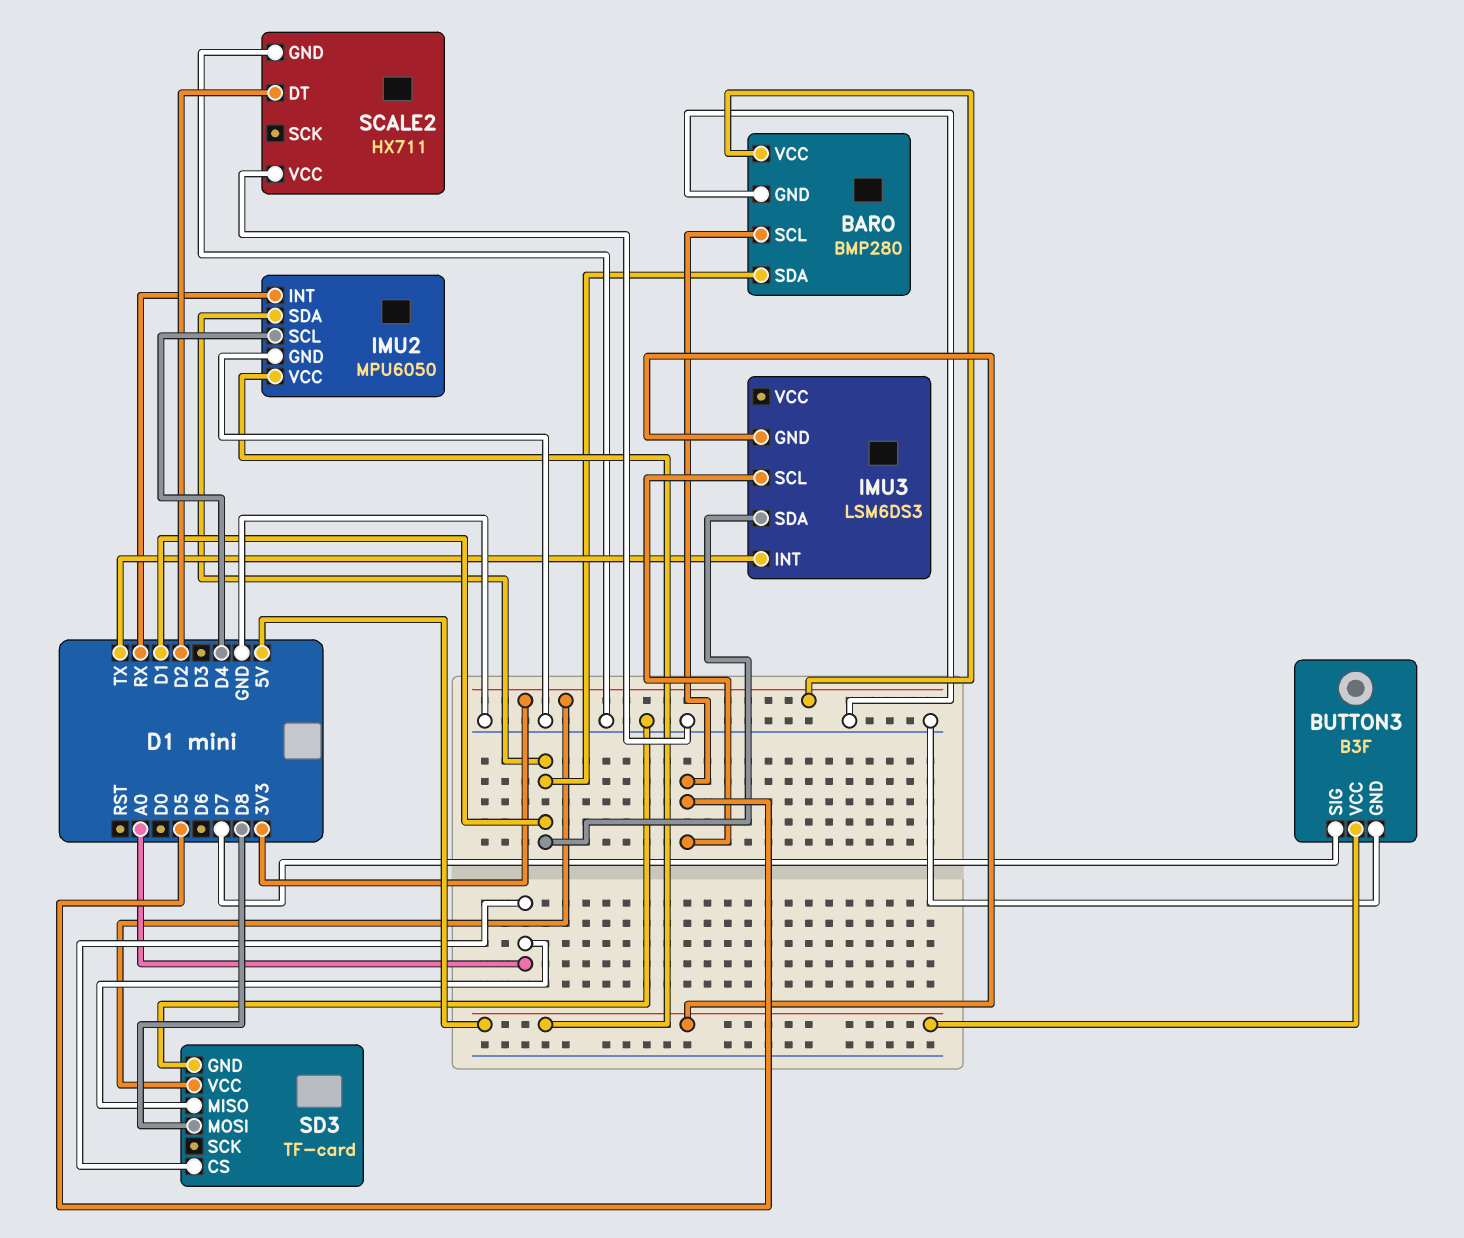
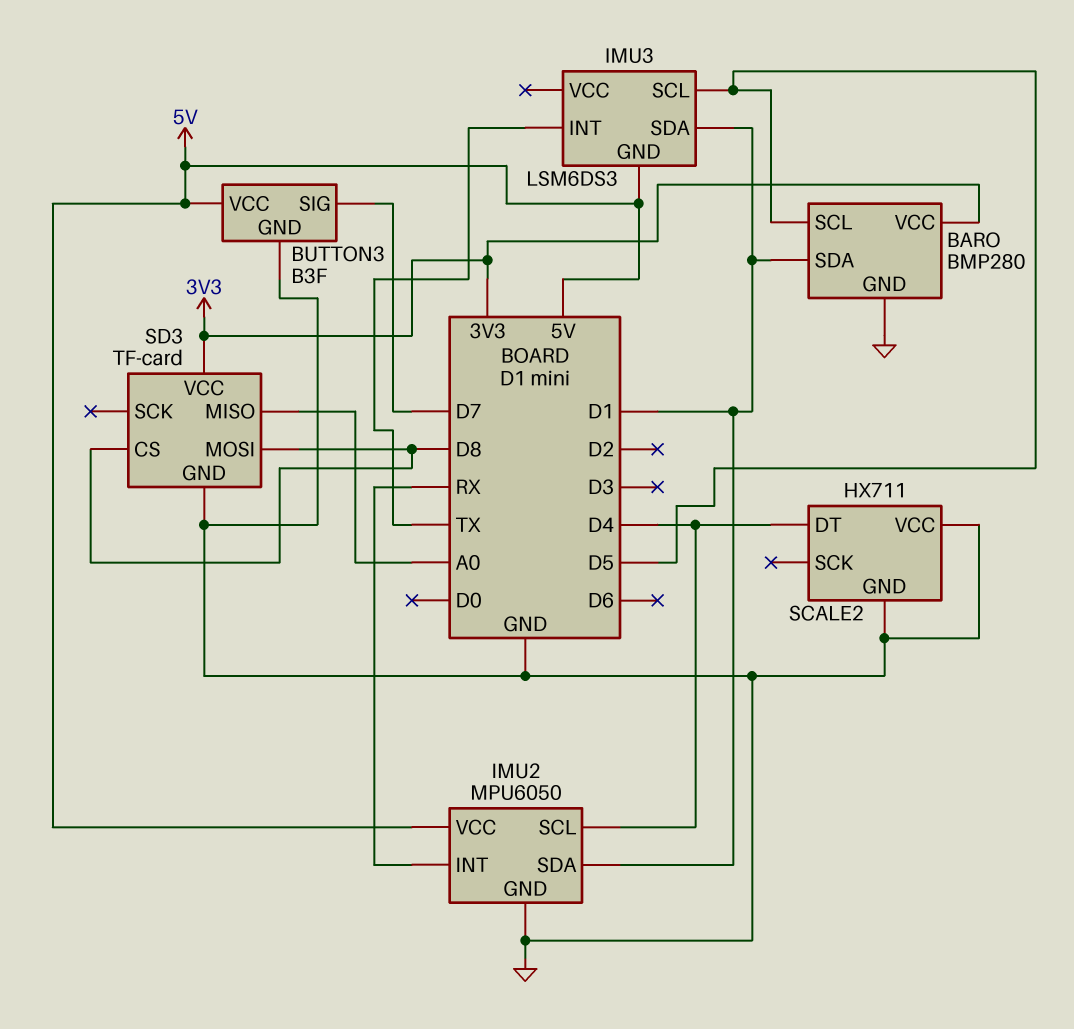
SCALE2 pin DT: D2 -> D4
SD3 pin CS: A0 -> D8

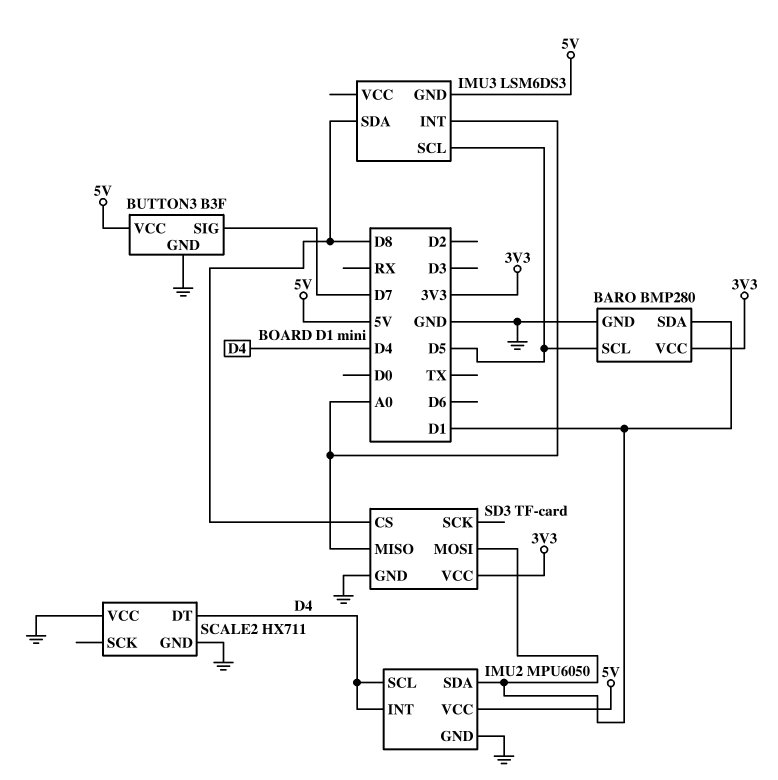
IMU2 pin INT: RX -> D4
IMU3 pin INT: TX -> A0
IMU3 pin SDA: D1 -> D8
SD3 pin MOSI: D8 -> D1

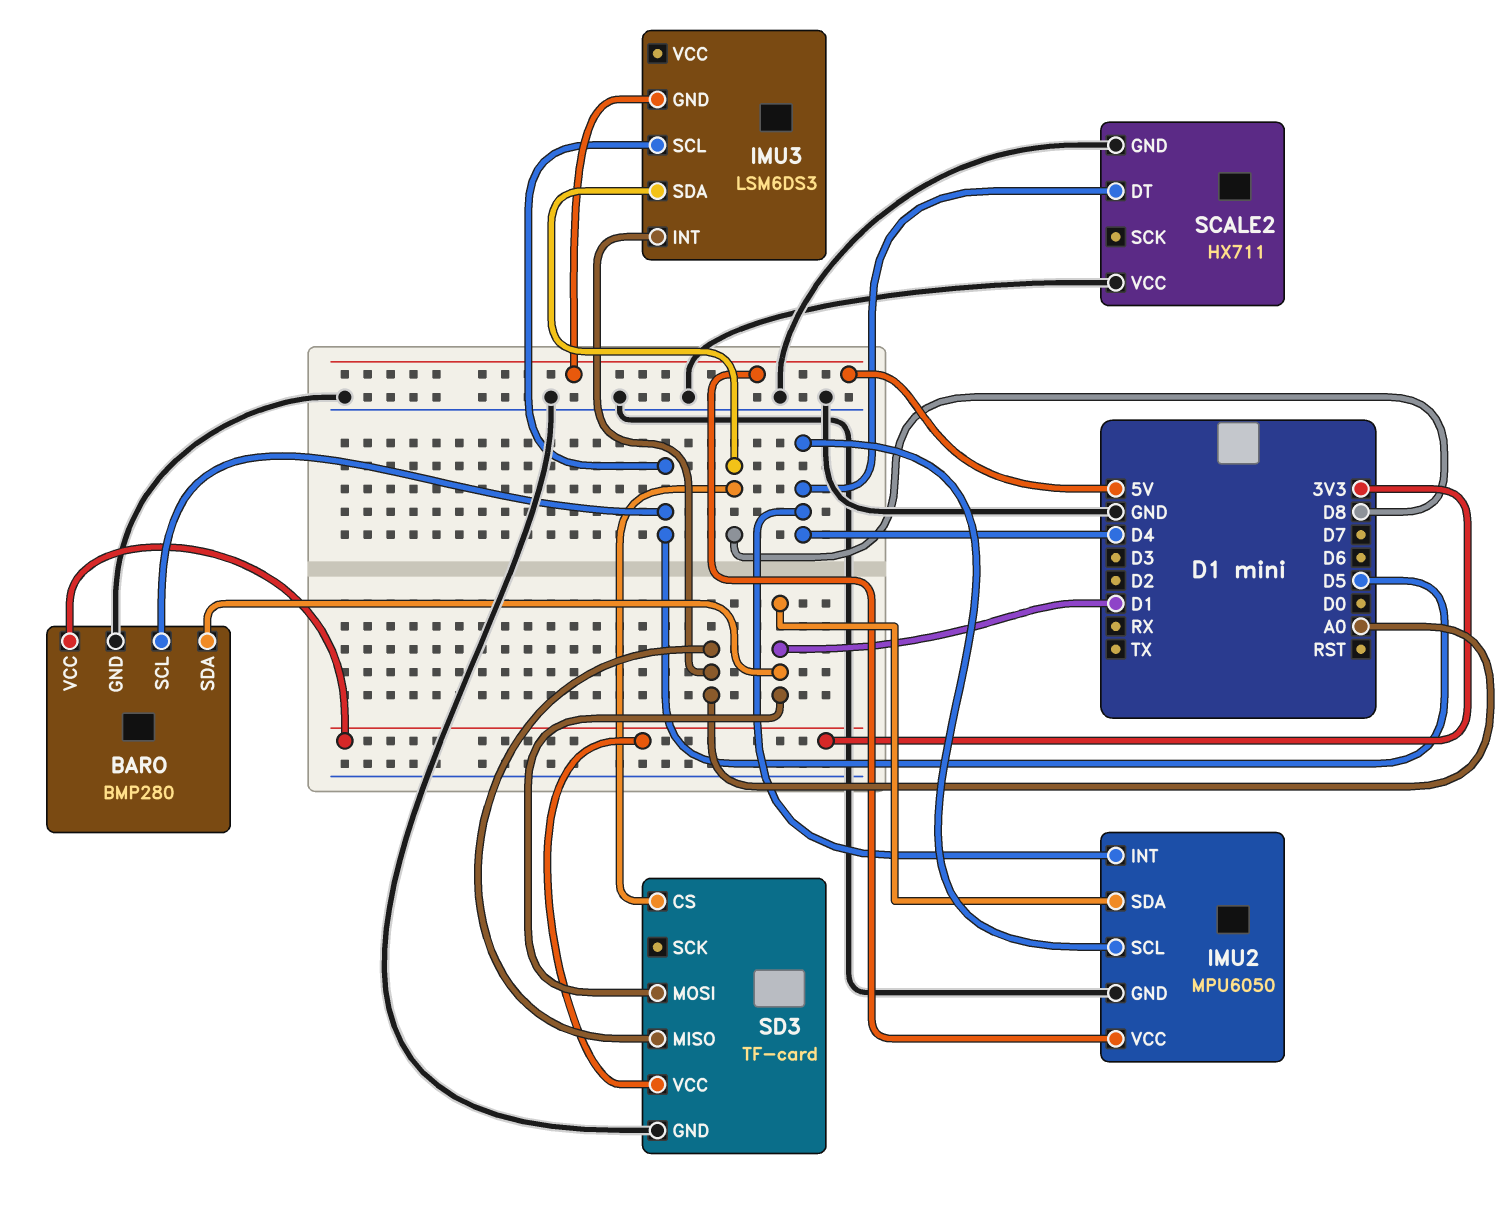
BUTTON3: B3F -> none
BUTTON3 pin GND: GND -> none
BUTTON3 pin SIG: D7 -> none
BUTTON3 pin VCC: 5V -> none

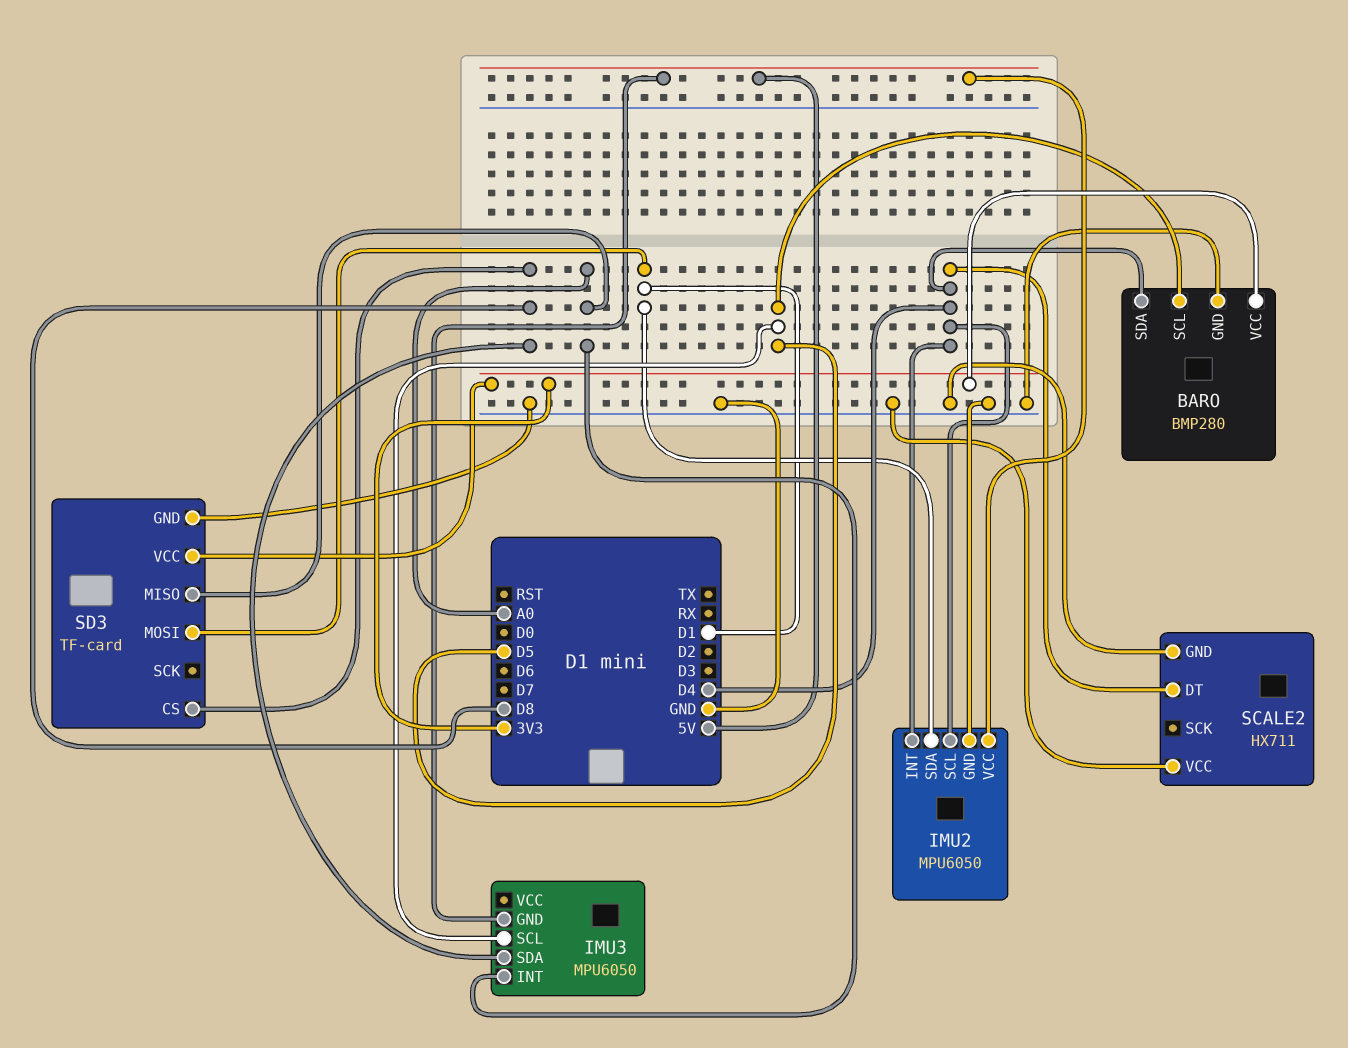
BARO pin SDA: D1 -> D4
IMU3: LSM6DS3 -> MPU6050

